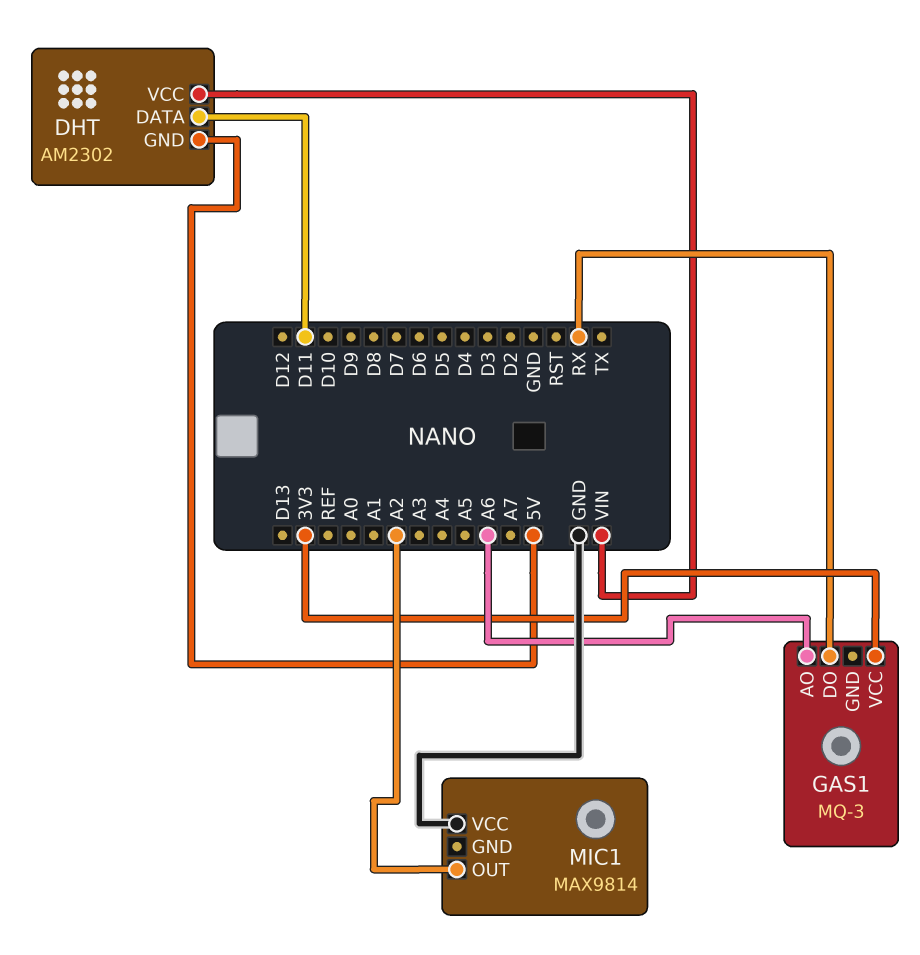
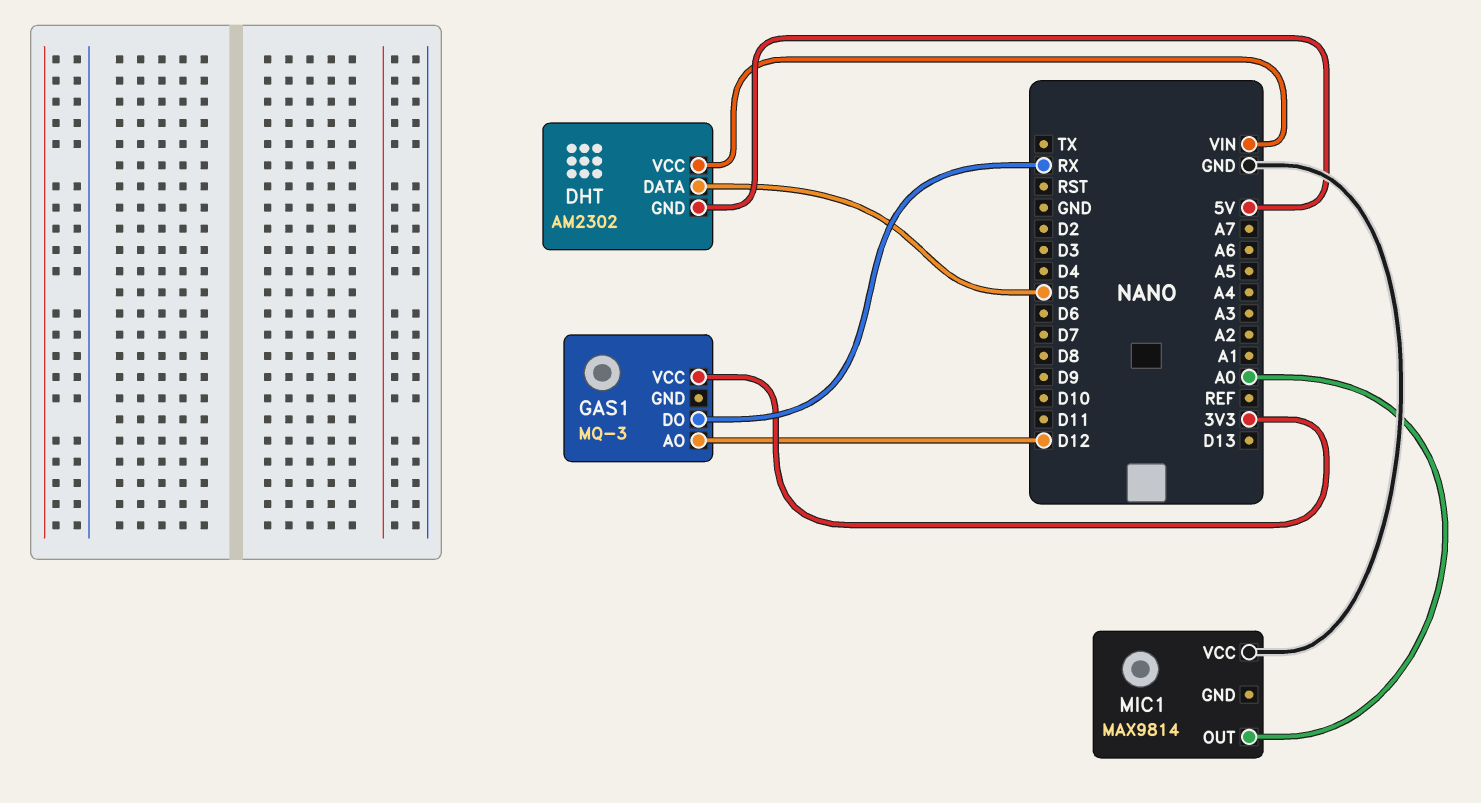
DHT pin DATA: D11 -> D5
GAS1 pin AO: A6 -> D12
MIC1 pin OUT: A2 -> A0

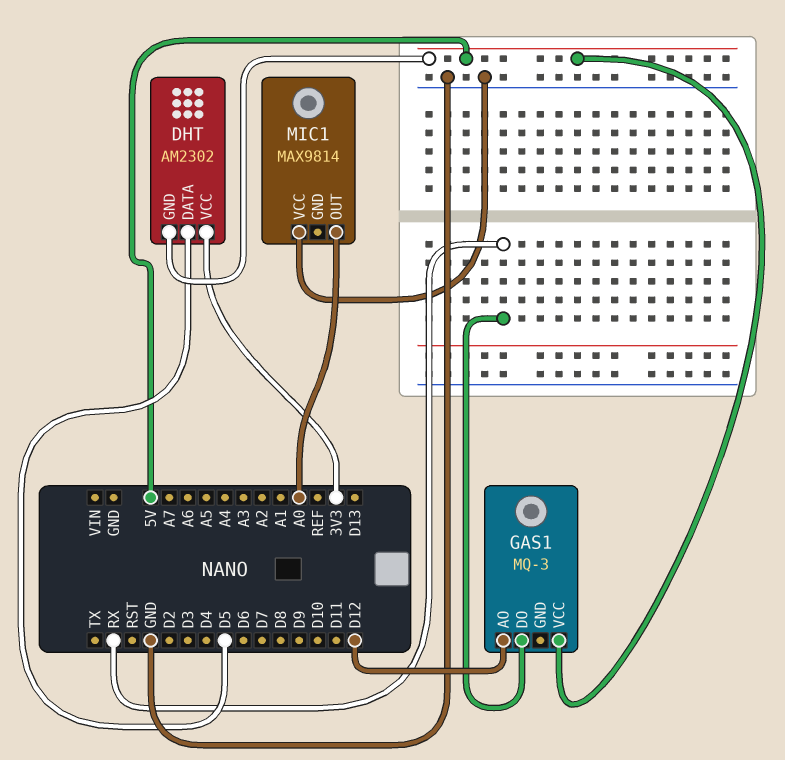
DHT pin VCC: VIN -> 3V3
GAS1 pin VCC: 3V3 -> 5V

